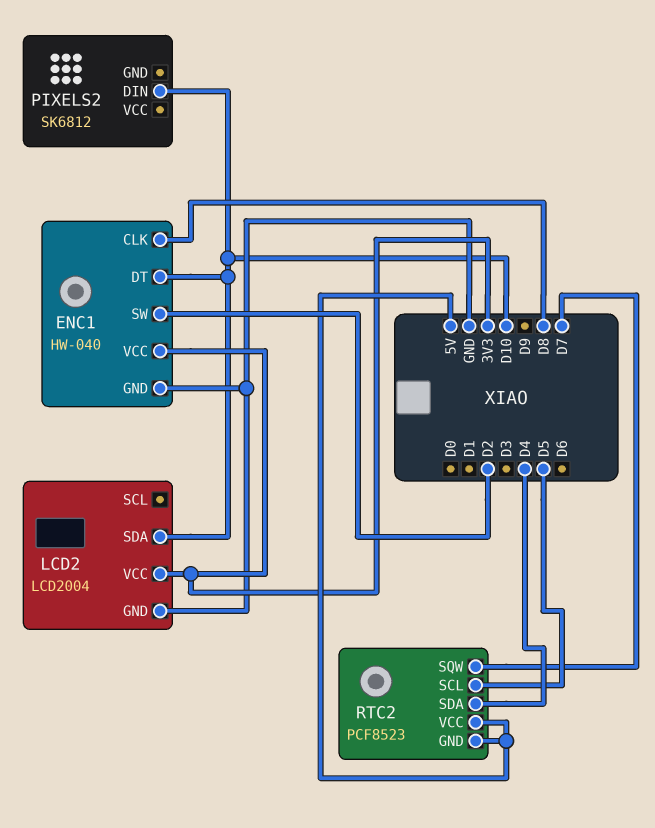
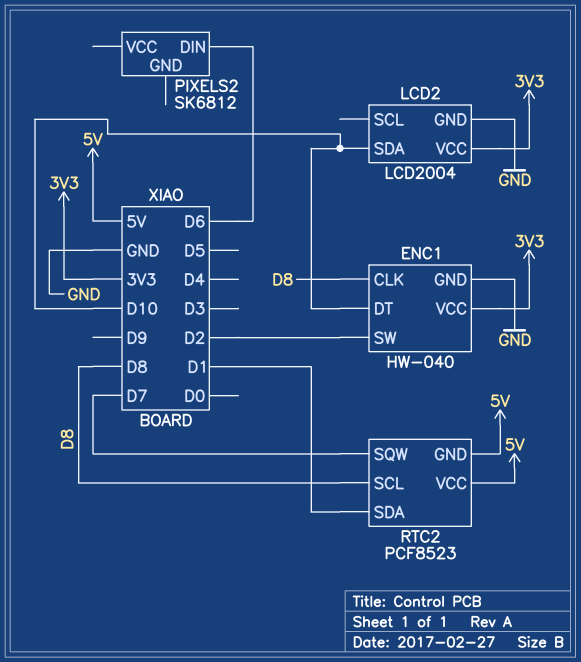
PIXELS2 pin DIN: D10 -> D6
RTC2 pin SCL: D5 -> D8
RTC2 pin SDA: D4 -> D1

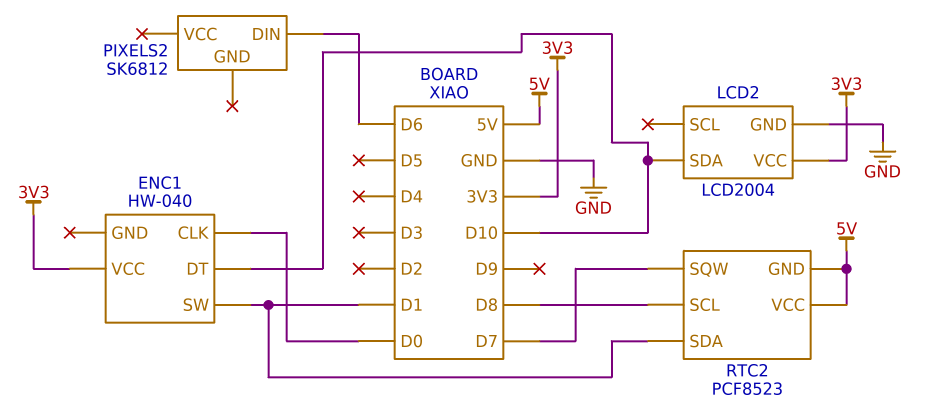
ENC1 pin CLK: D8 -> D0
ENC1 pin GND: GND -> none
ENC1 pin SW: D2 -> D1

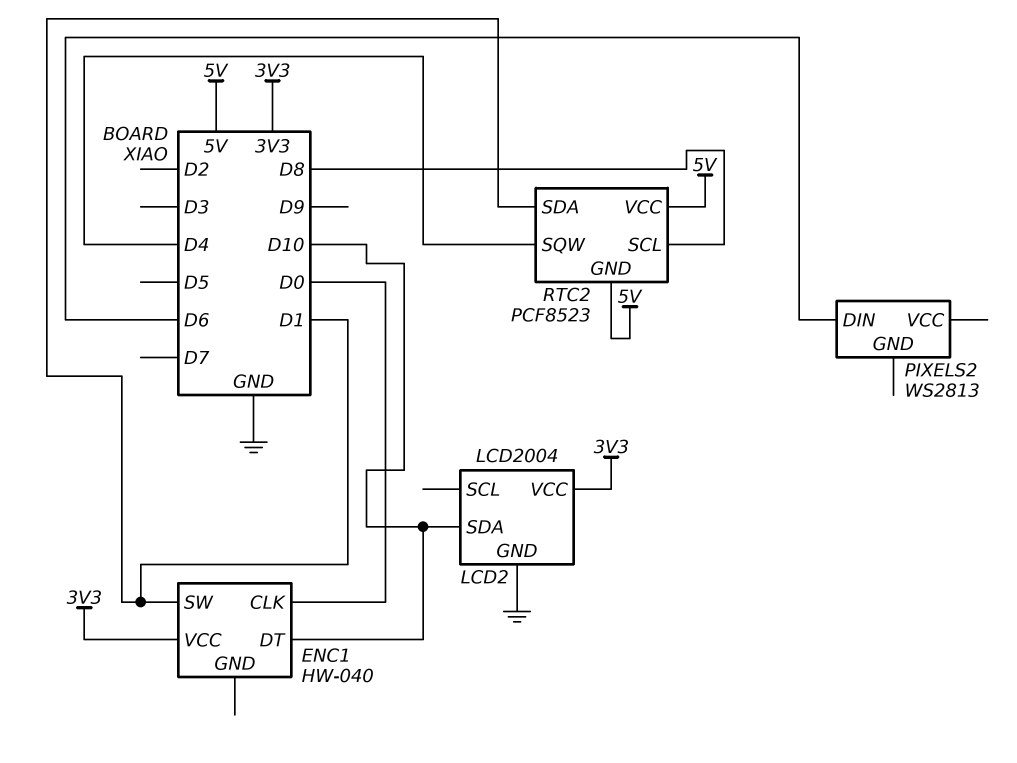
PIXELS2: SK6812 -> WS2813
RTC2 pin SQW: D7 -> D4

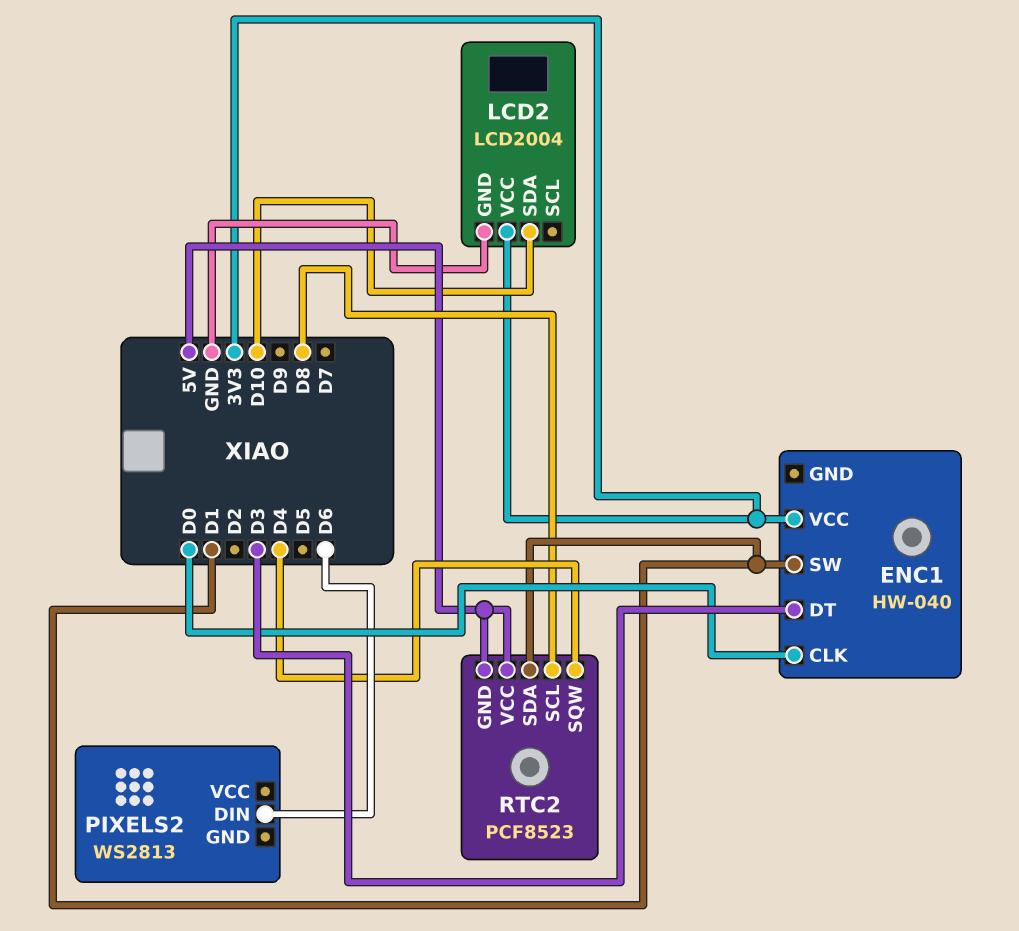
ENC1 pin DT: D10 -> D3

